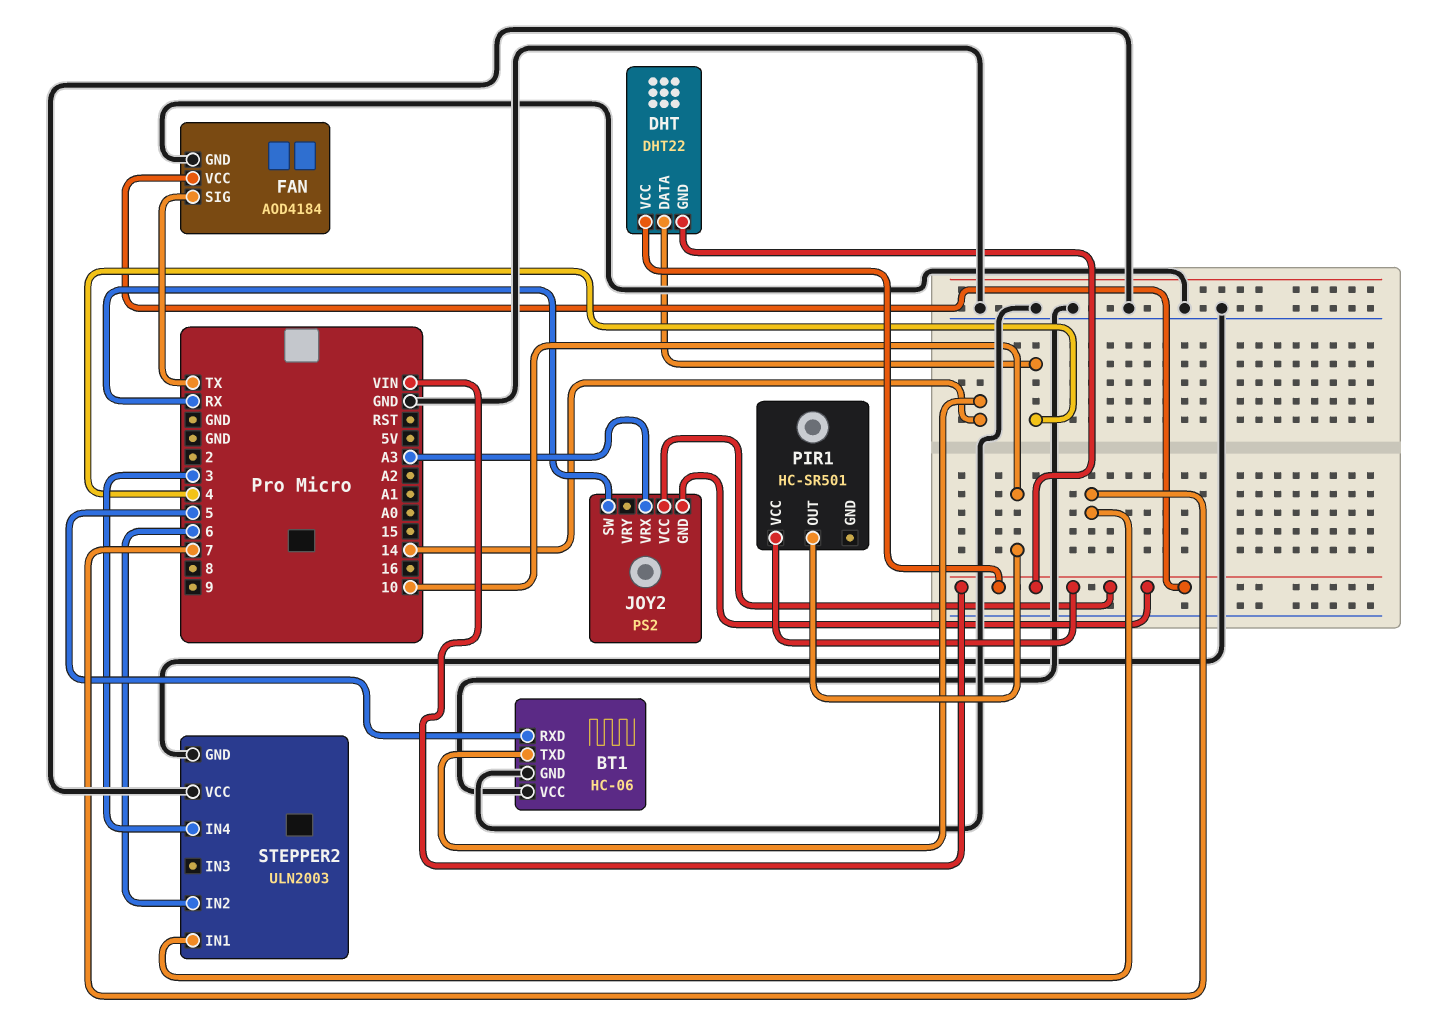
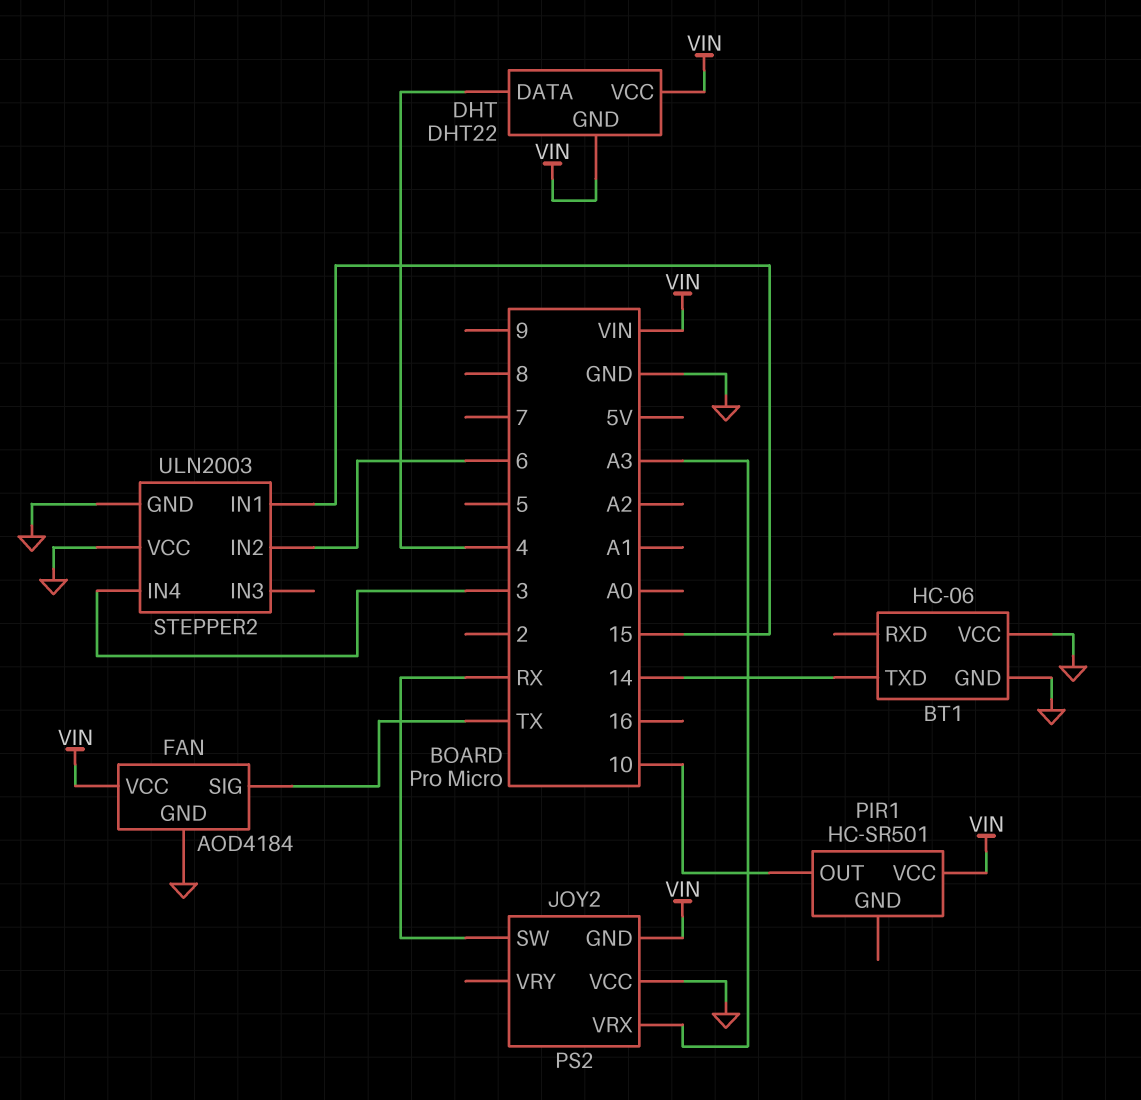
BT1 pin RXD: 5 -> none
JOY2 pin VCC: VIN -> GND
STEPPER2 pin IN1: 7 -> 15

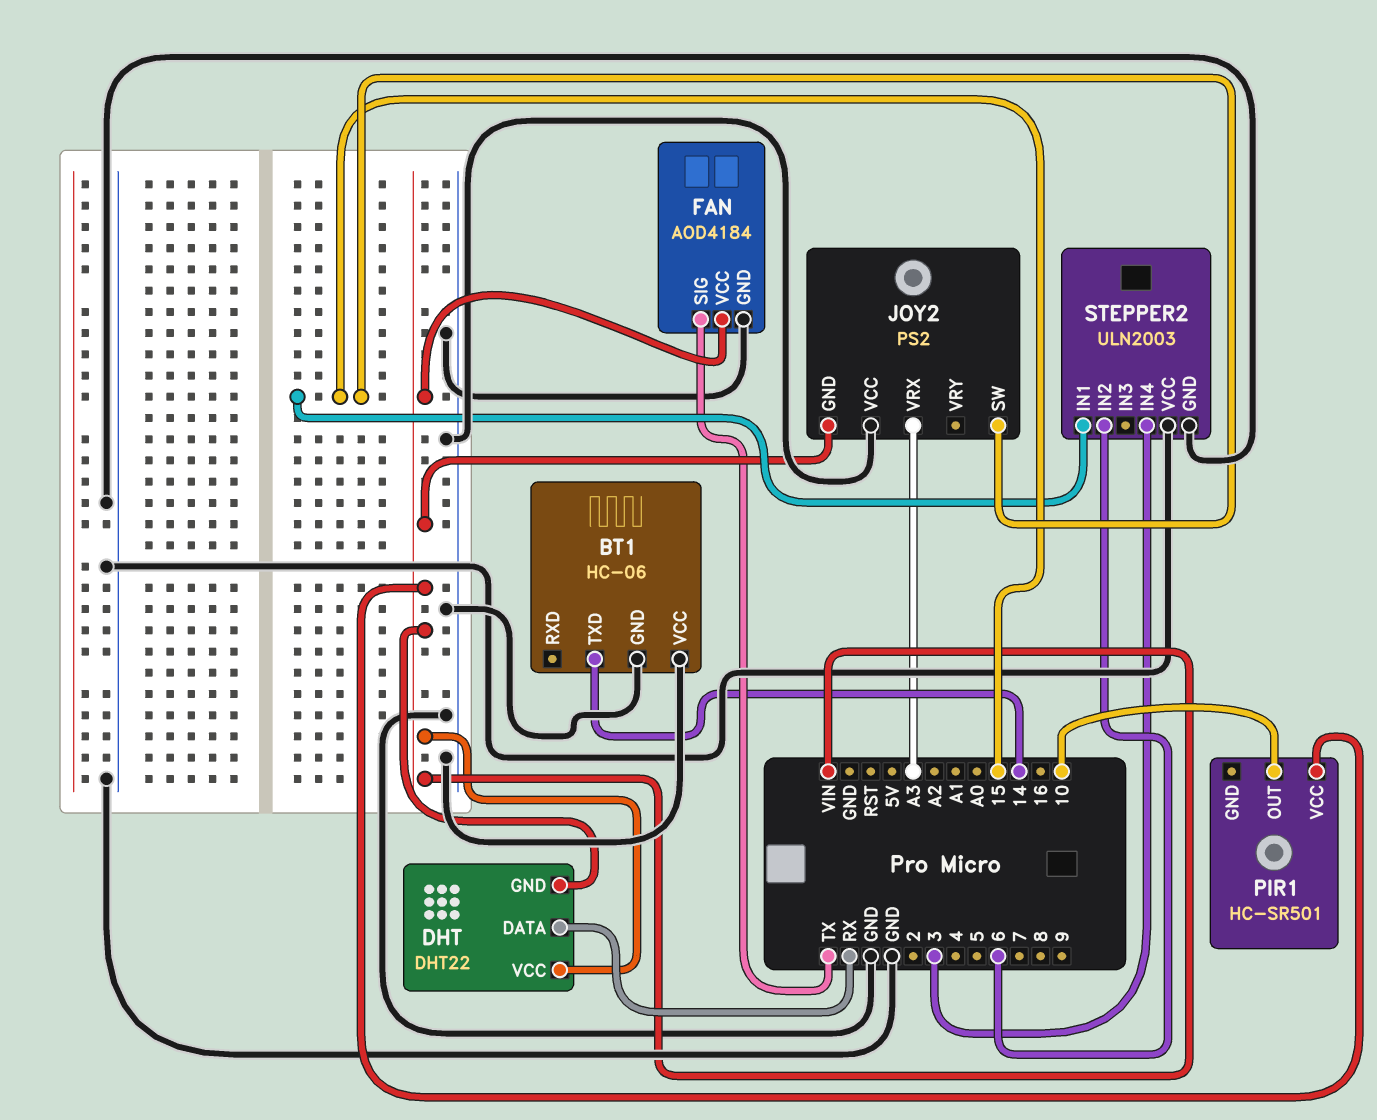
DHT pin DATA: 4 -> RX
JOY2 pin SW: RX -> 15

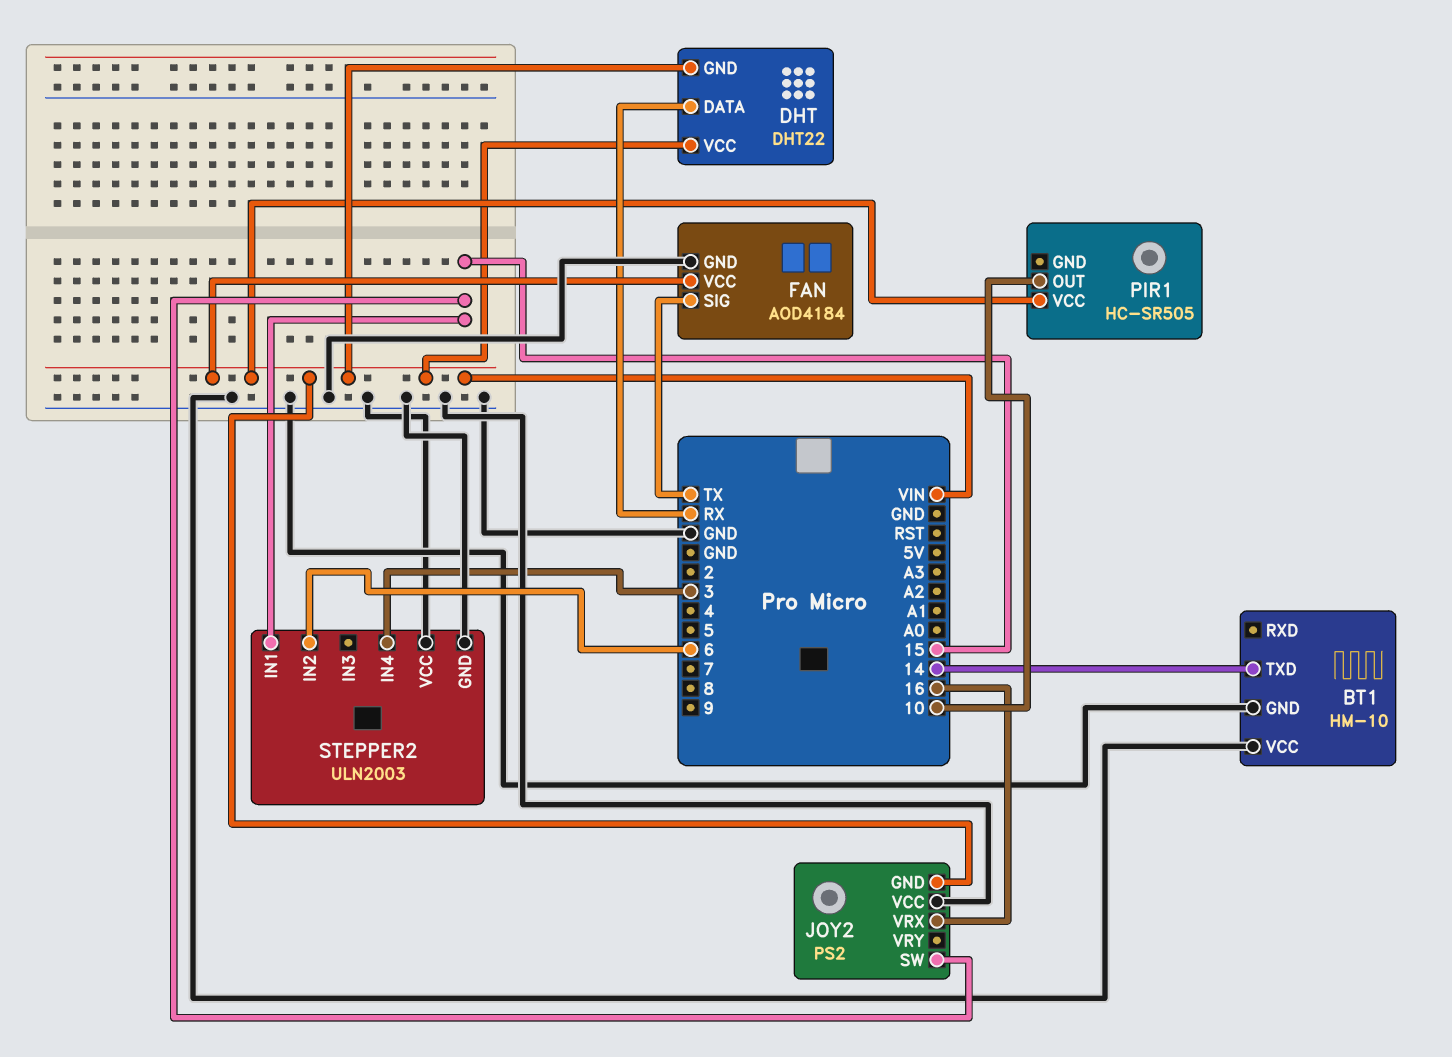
BT1: HC-06 -> HM-10
JOY2 pin VRX: A3 -> 16
PIR1: HC-SR501 -> HC-SR505

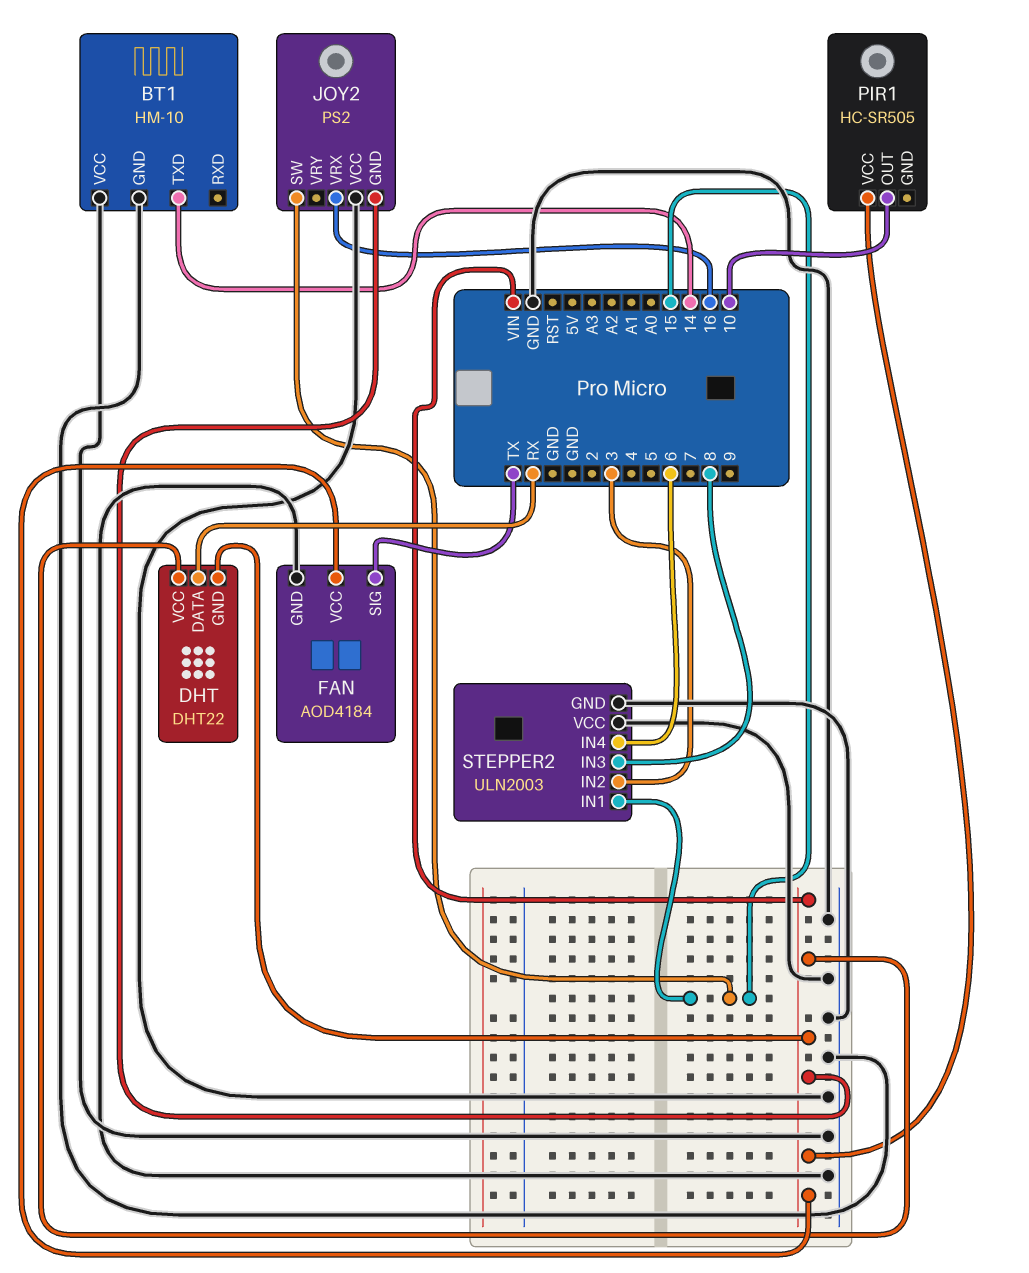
STEPPER2 pin IN2: 6 -> 3
STEPPER2 pin IN3: none -> 8
STEPPER2 pin IN4: 3 -> 6

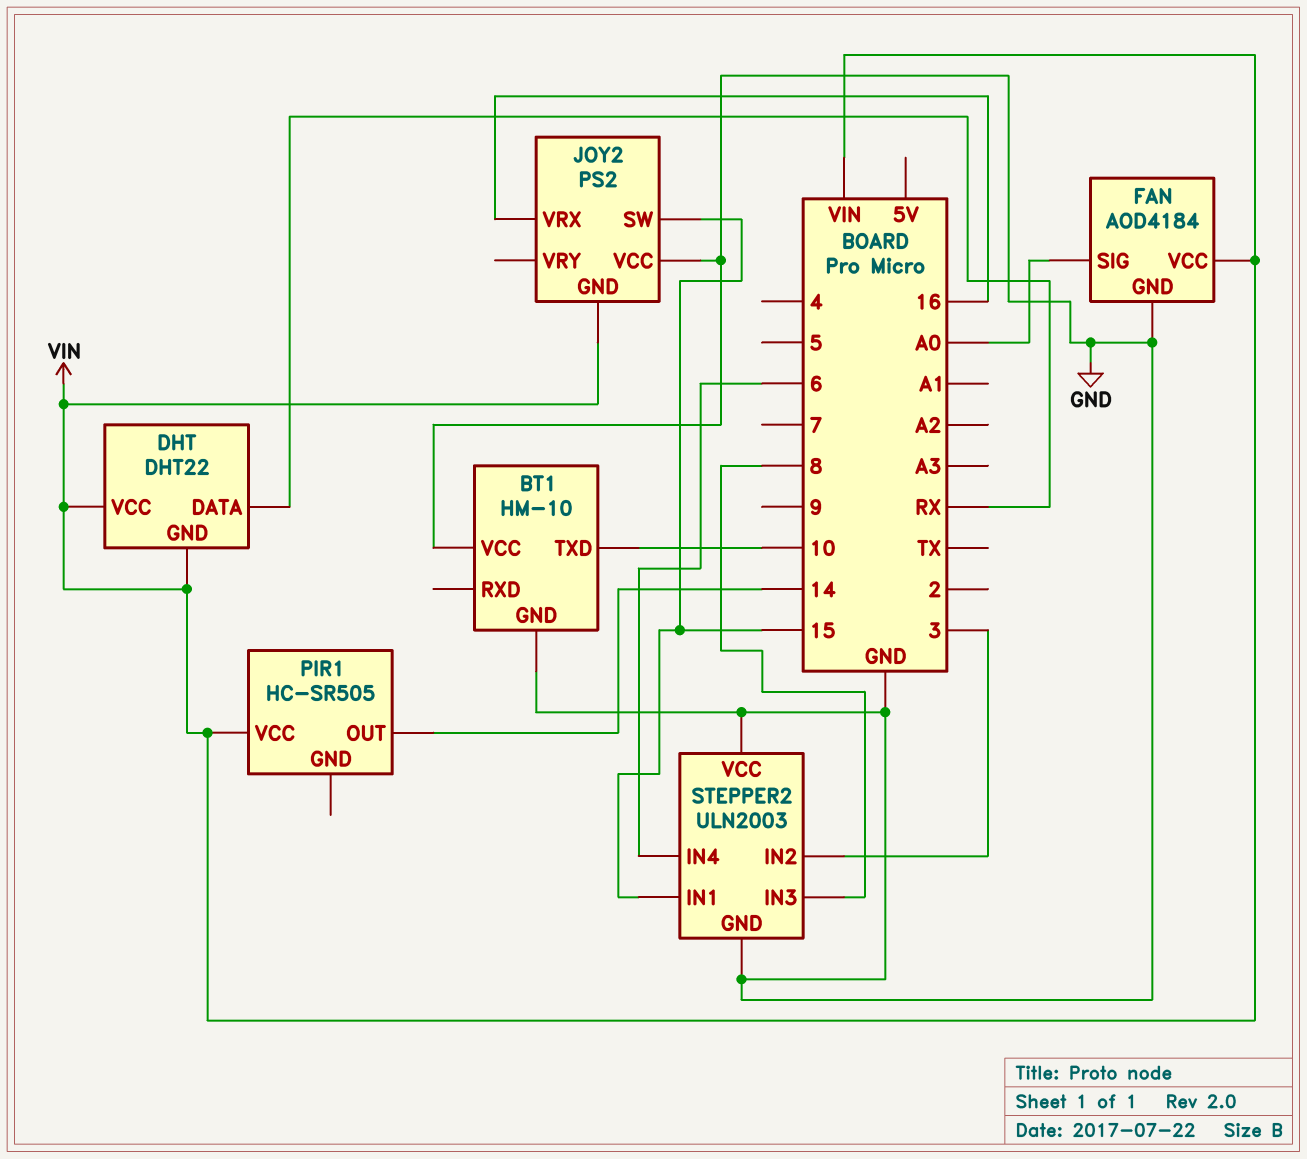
BT1 pin TXD: 14 -> 10
FAN pin SIG: TX -> A0
PIR1 pin OUT: 10 -> 14

